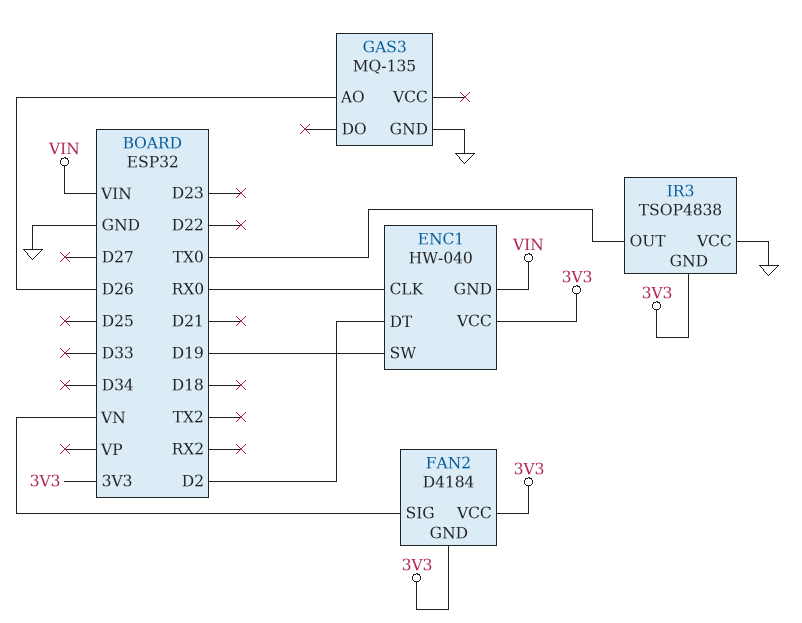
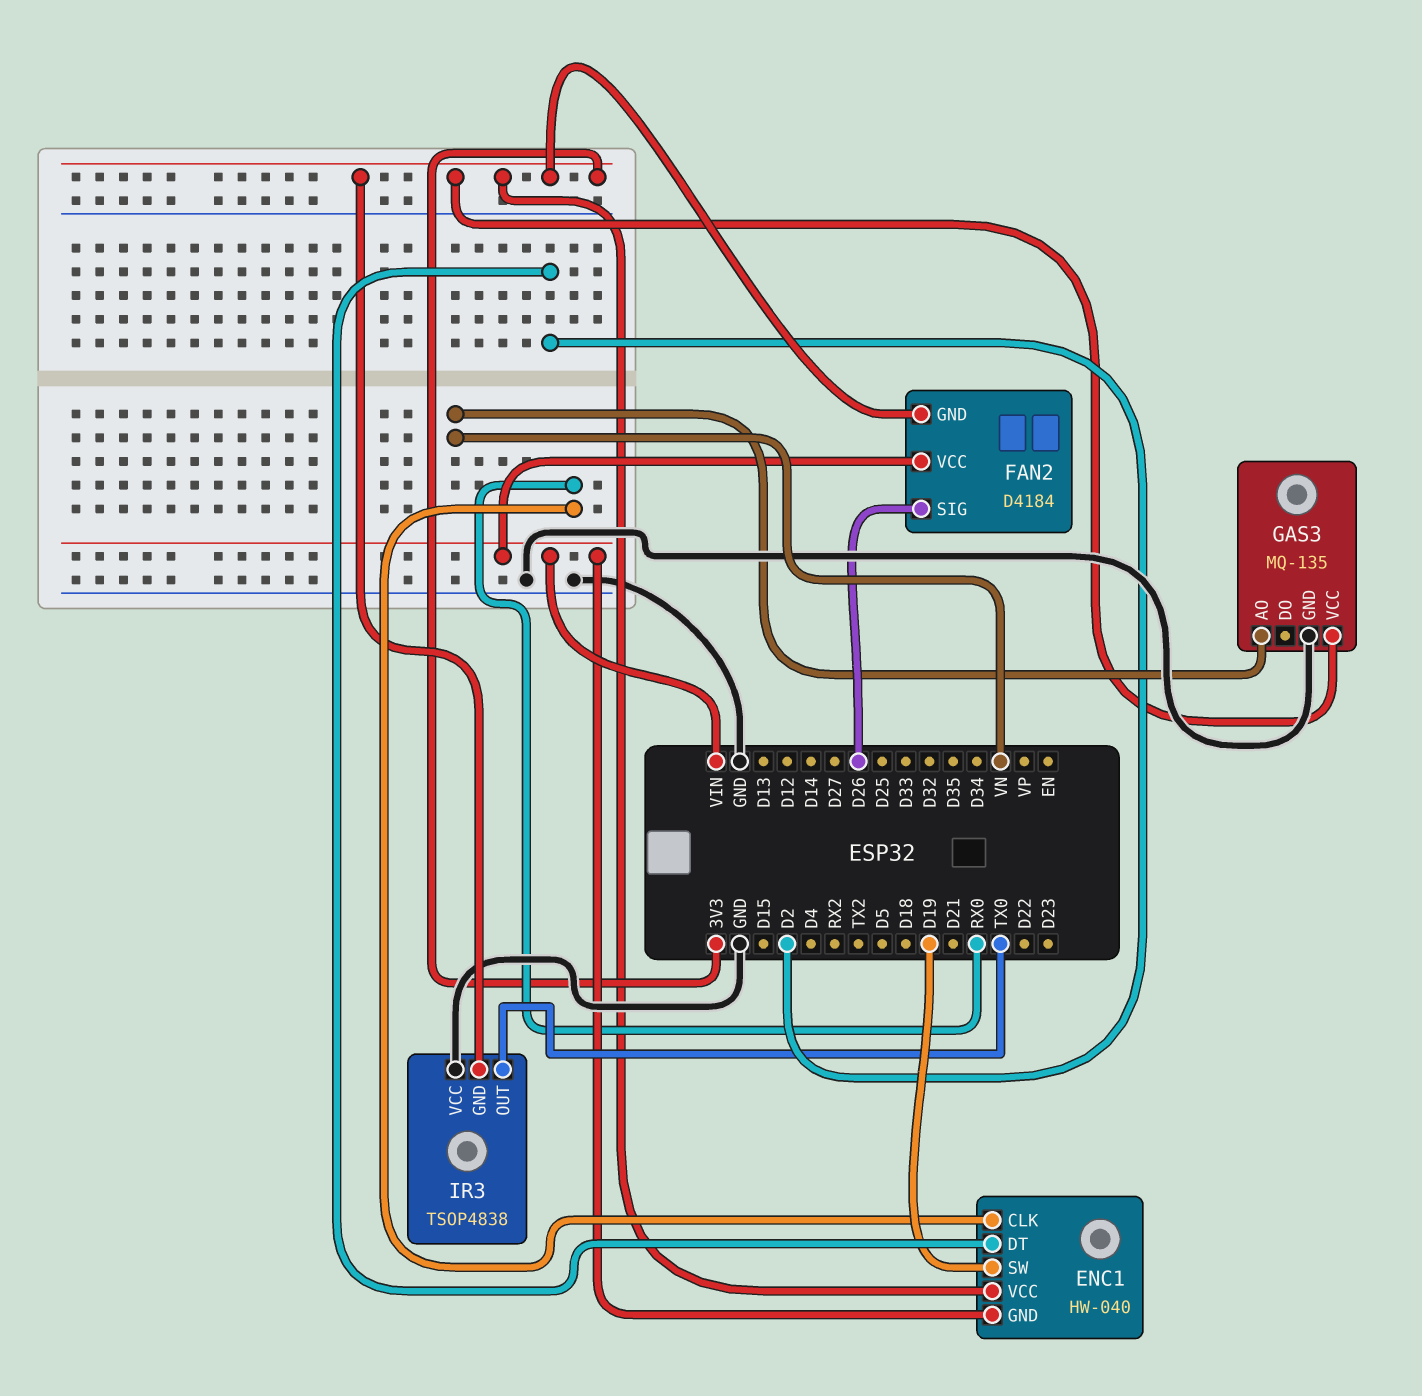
FAN2 pin SIG: VN -> D26
FAN2 pin VCC: 3V3 -> VIN
GAS3 pin AO: D26 -> VN
GAS3 pin VCC: none -> 3V3

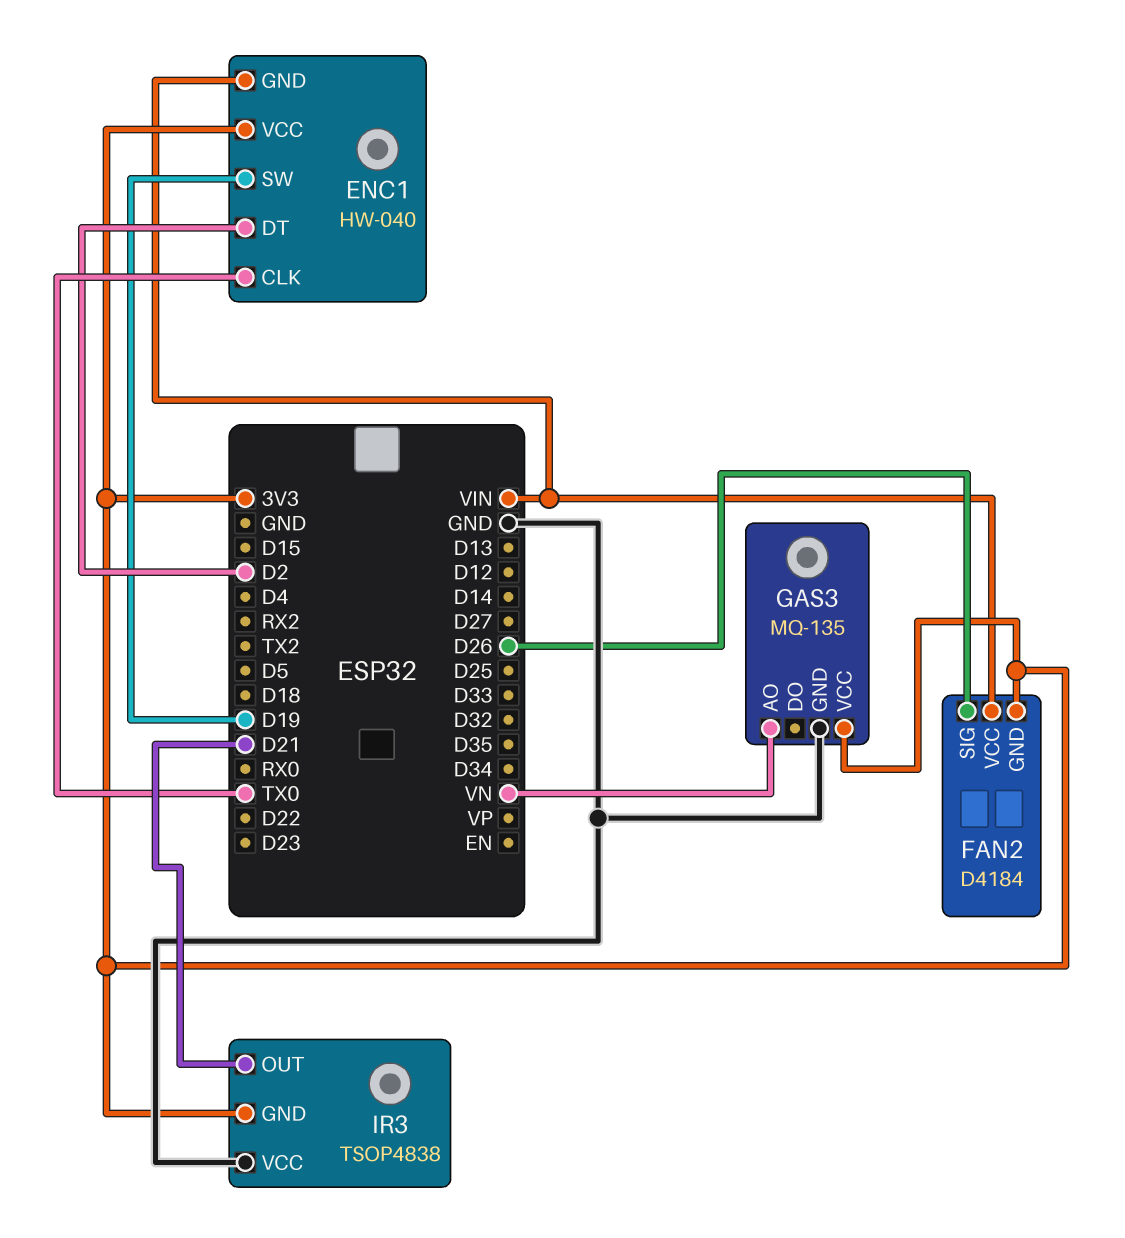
ENC1 pin CLK: RX0 -> TX0
IR3 pin OUT: TX0 -> D21

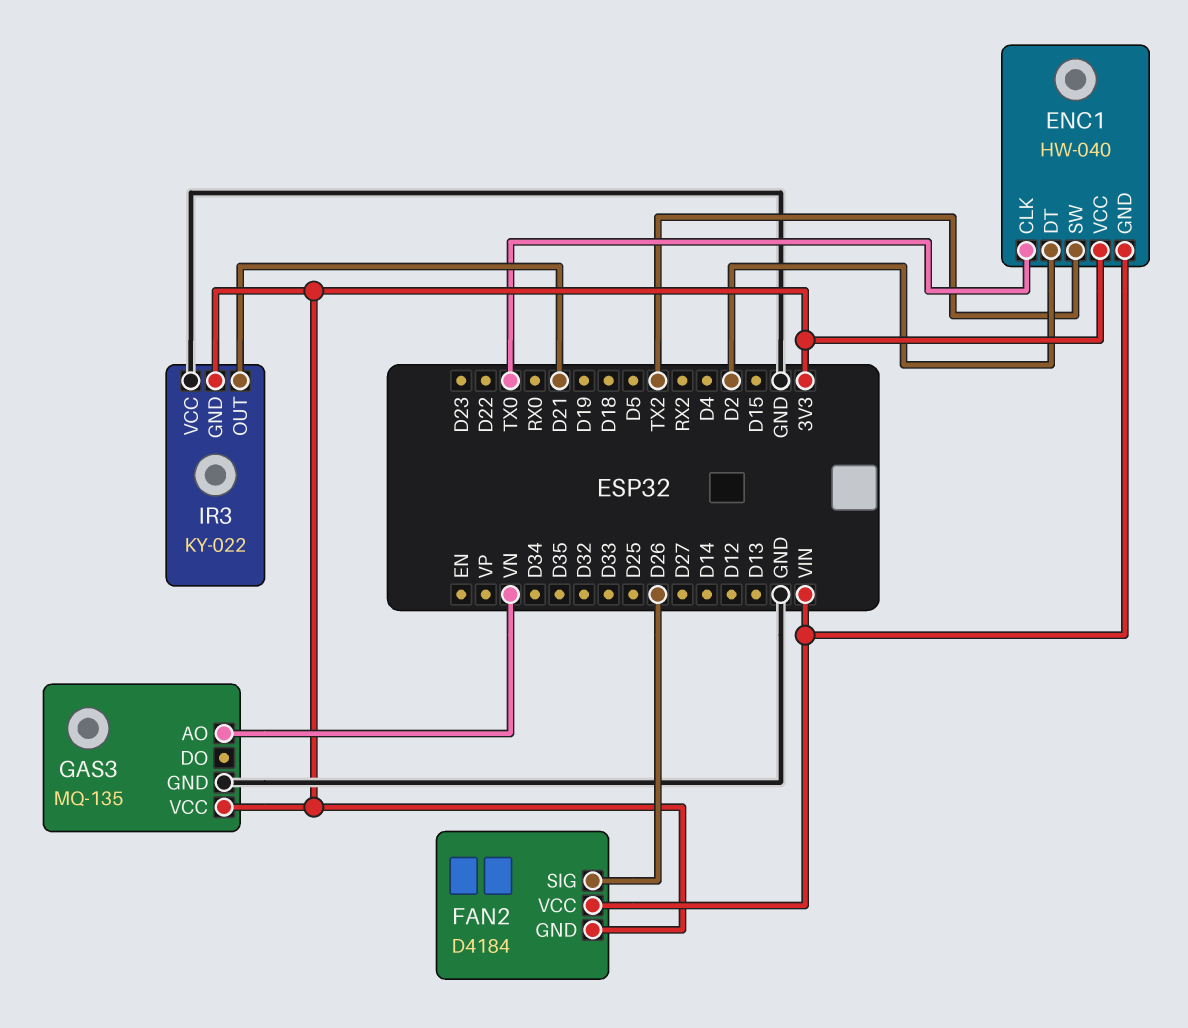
ENC1 pin SW: D19 -> TX2
IR3: TSOP4838 -> KY-022

